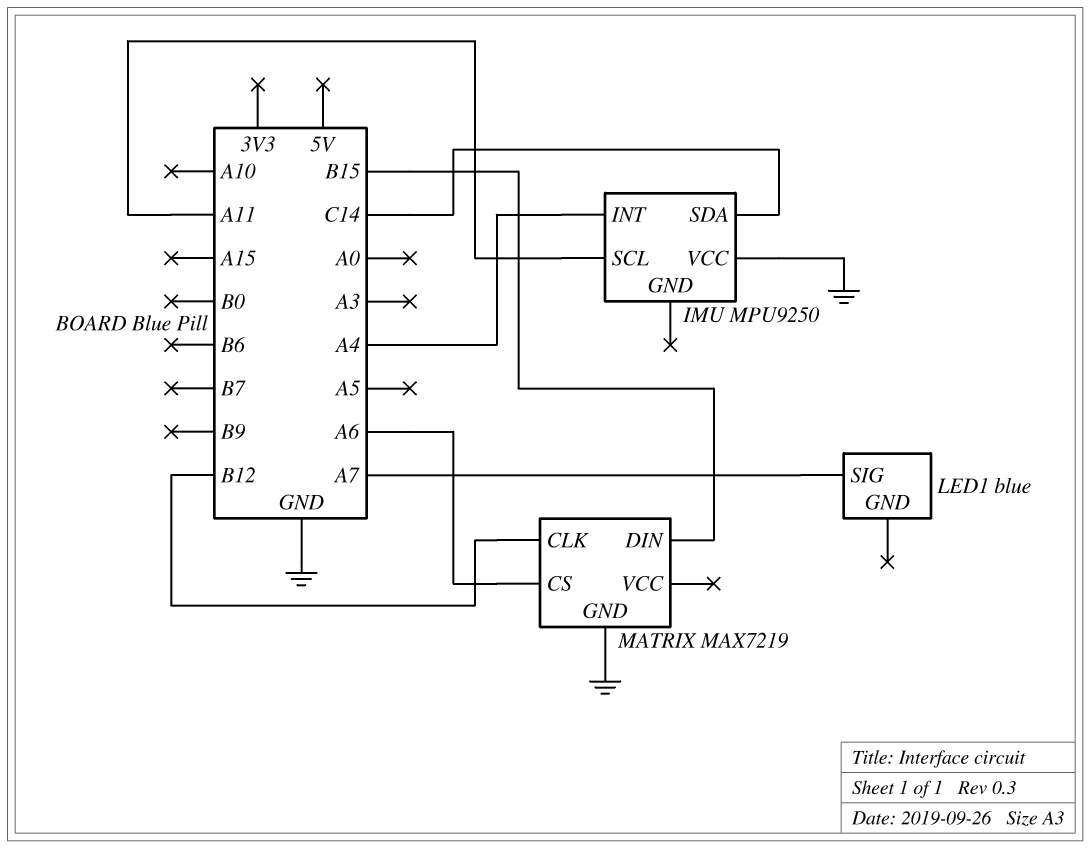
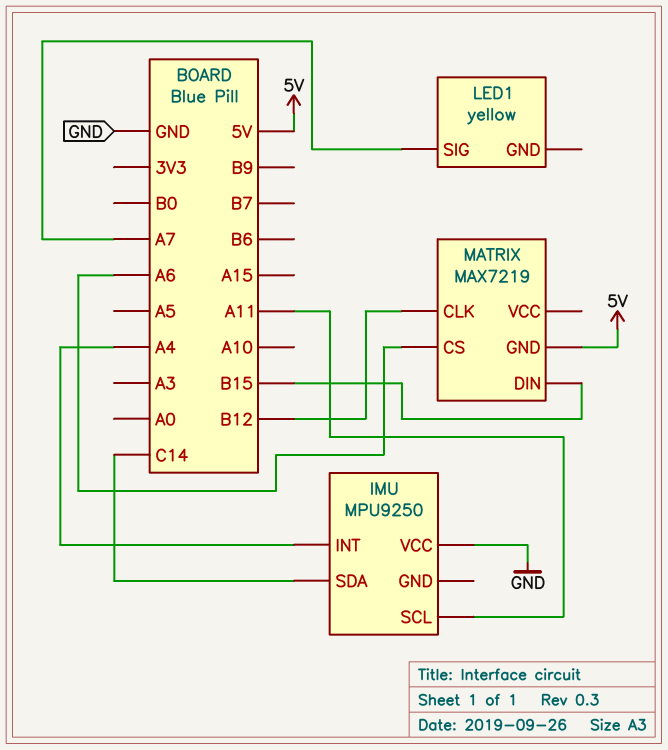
LED1: blue -> yellow
MATRIX pin GND: GND -> 5V

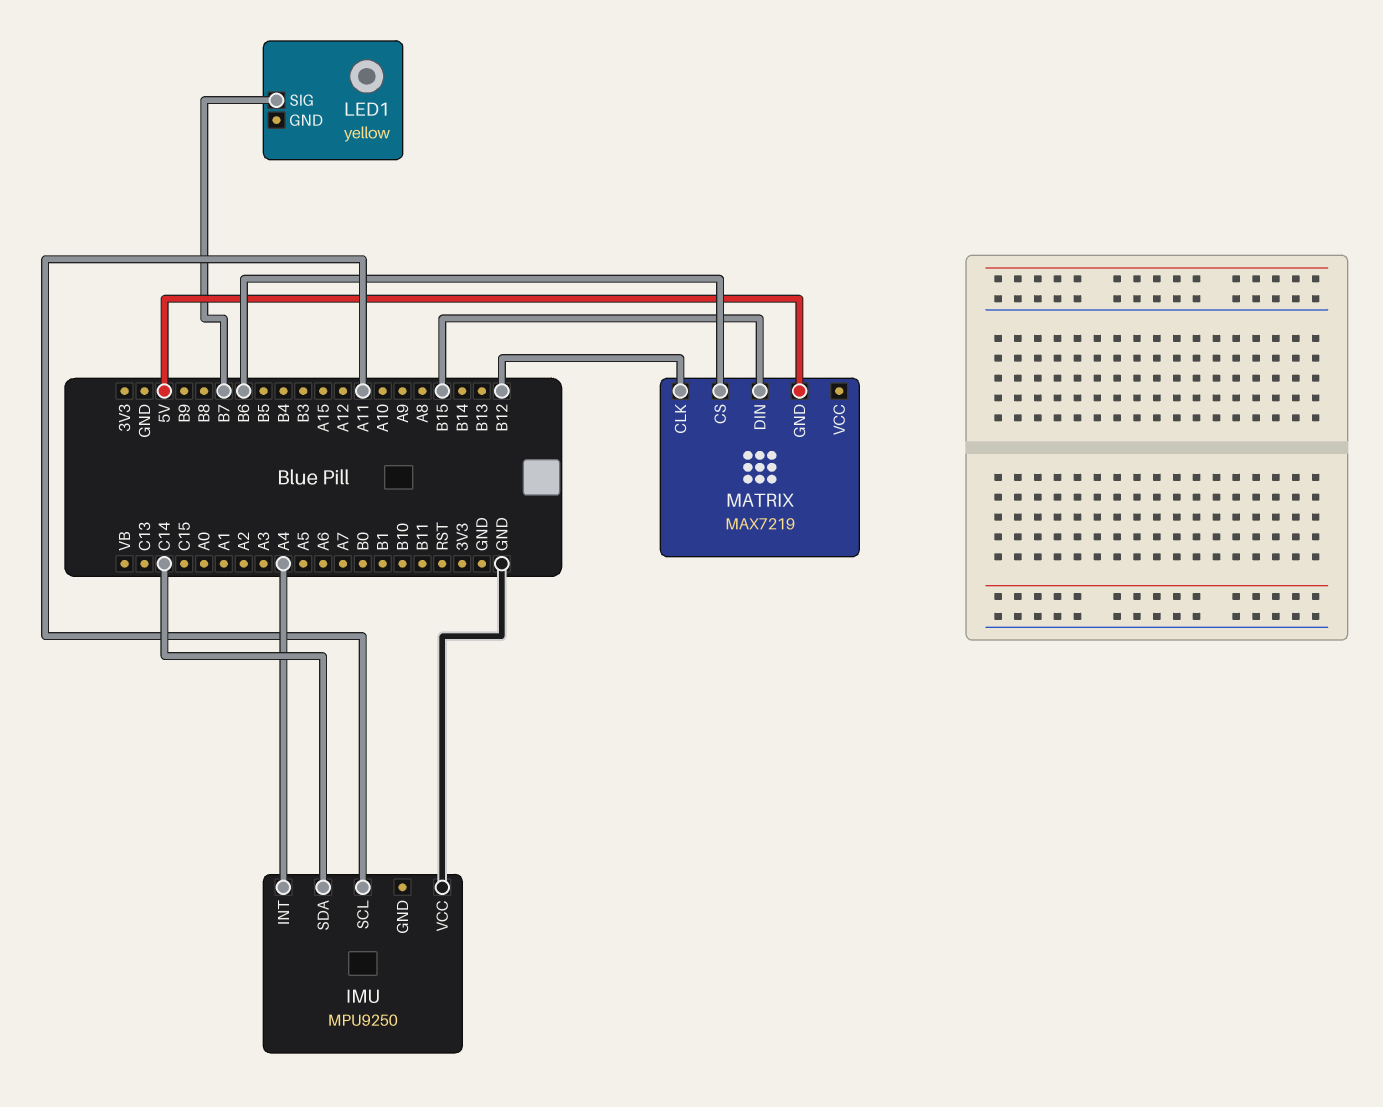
LED1 pin SIG: A7 -> B7
MATRIX pin CS: A6 -> B6

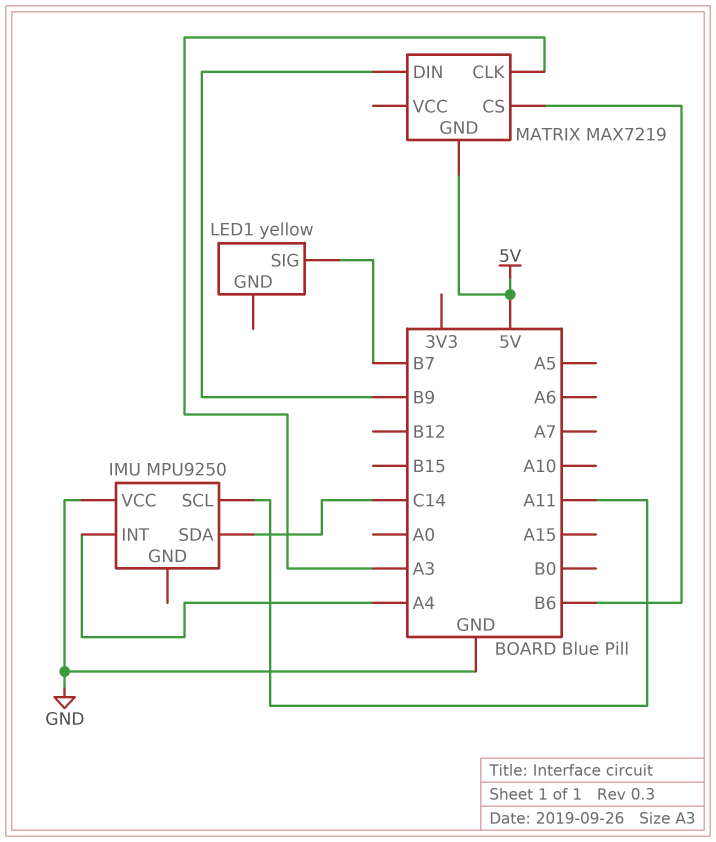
MATRIX pin CLK: B12 -> A3
MATRIX pin DIN: B15 -> B9

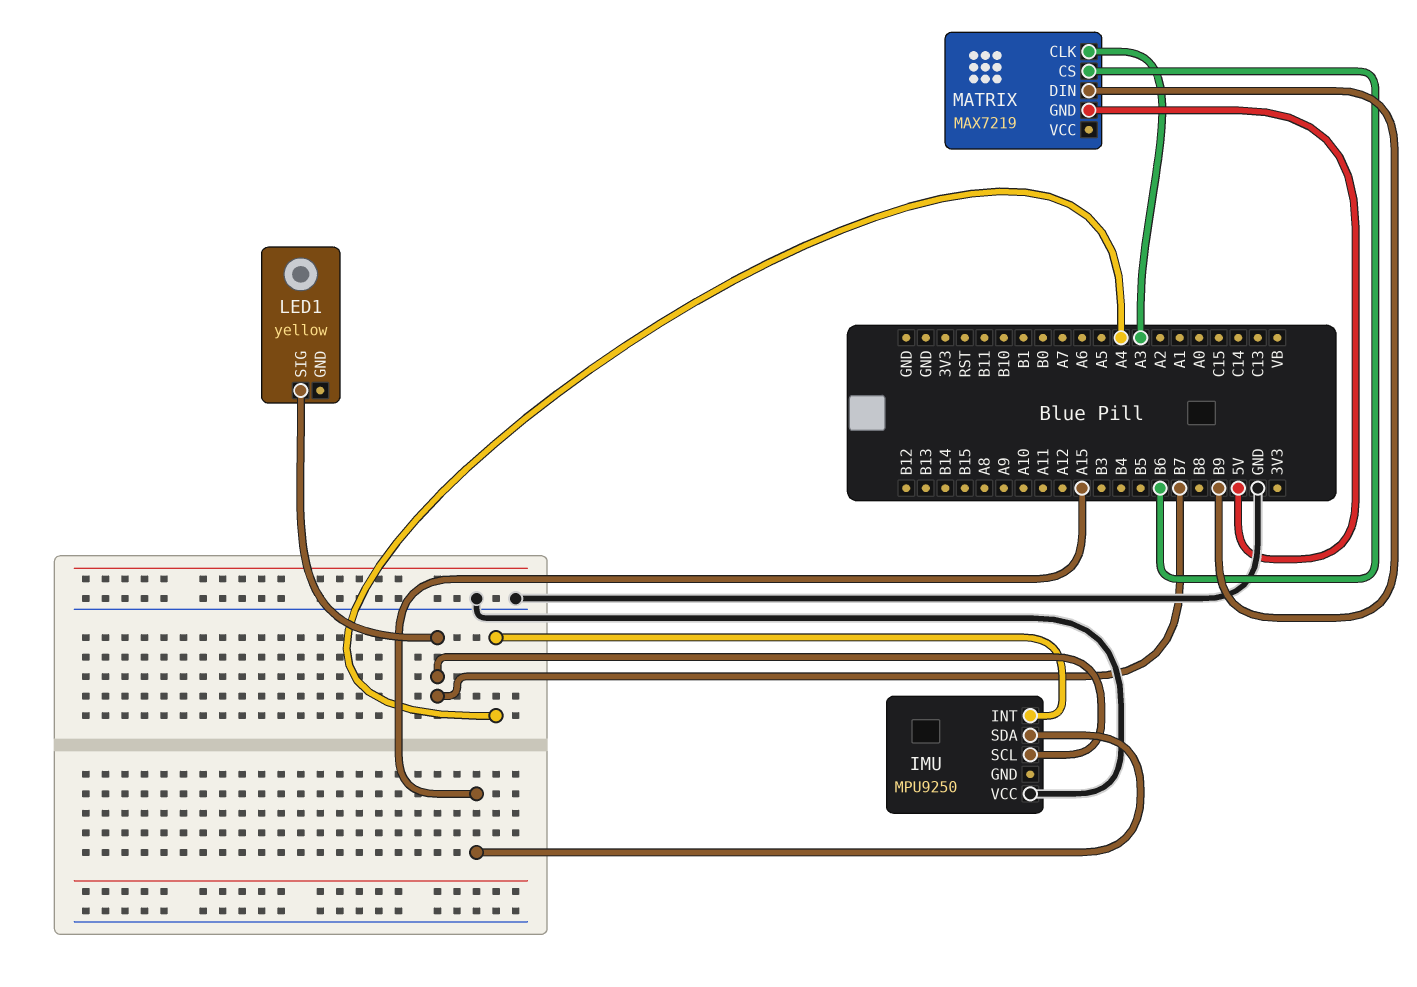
IMU pin SCL: A11 -> B7
IMU pin SDA: C14 -> A15

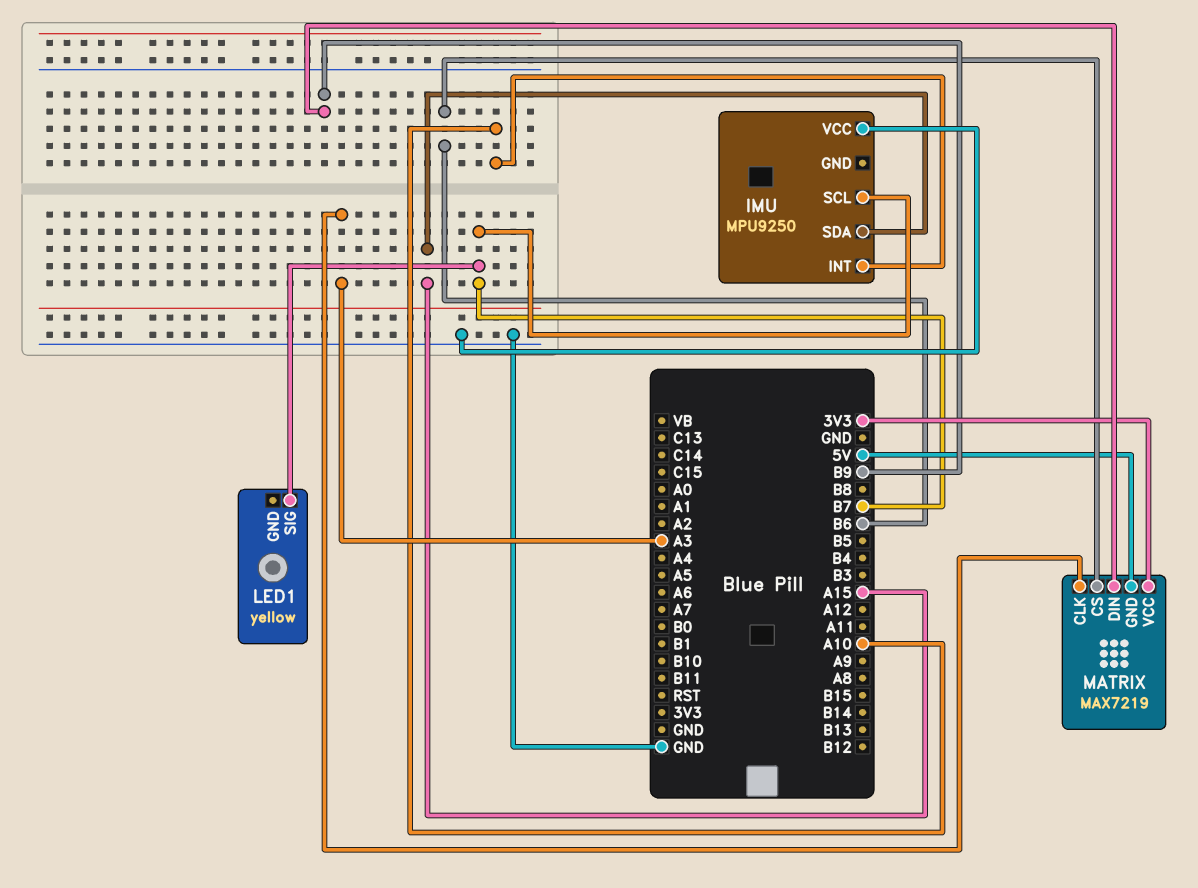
IMU pin INT: A4 -> A10
MATRIX pin VCC: none -> 3V3

